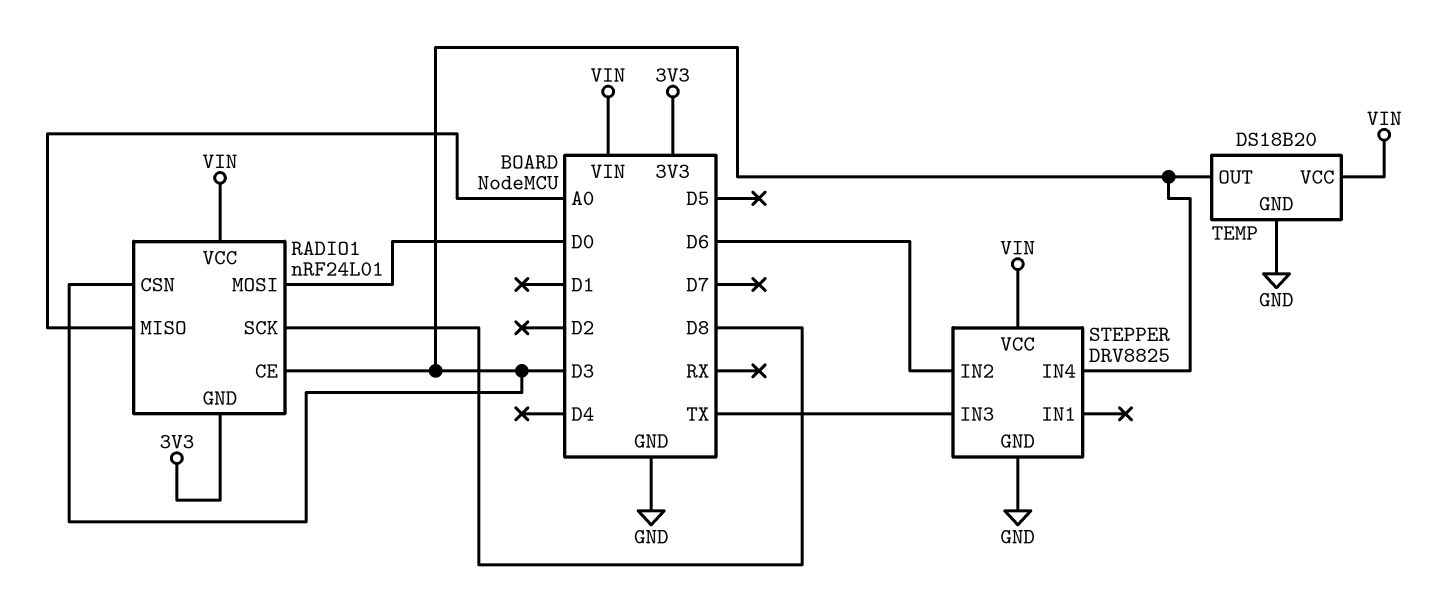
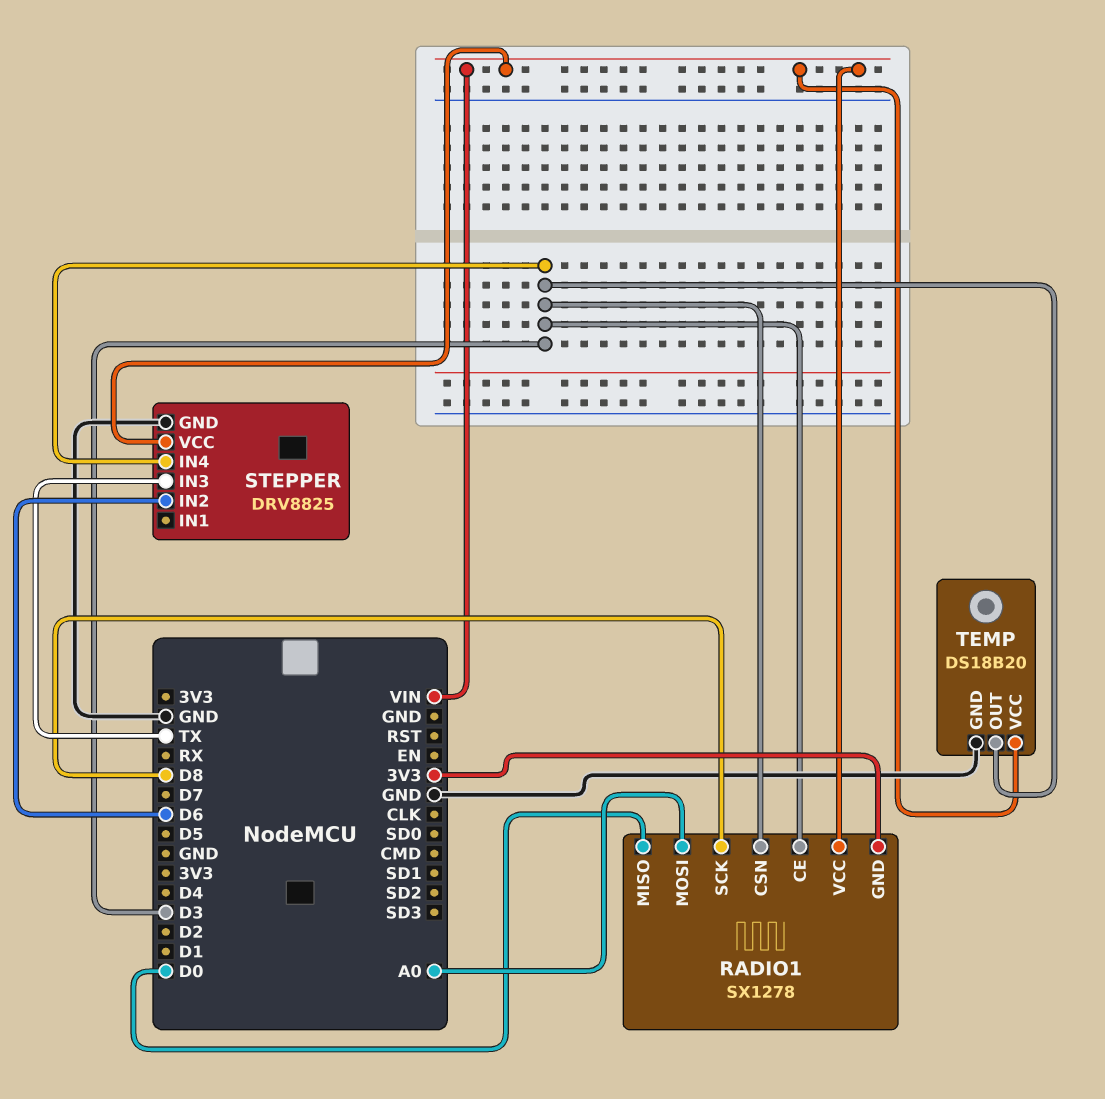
RADIO1: nRF24L01 -> SX1278
RADIO1 pin MISO: A0 -> D0
RADIO1 pin MOSI: D0 -> A0

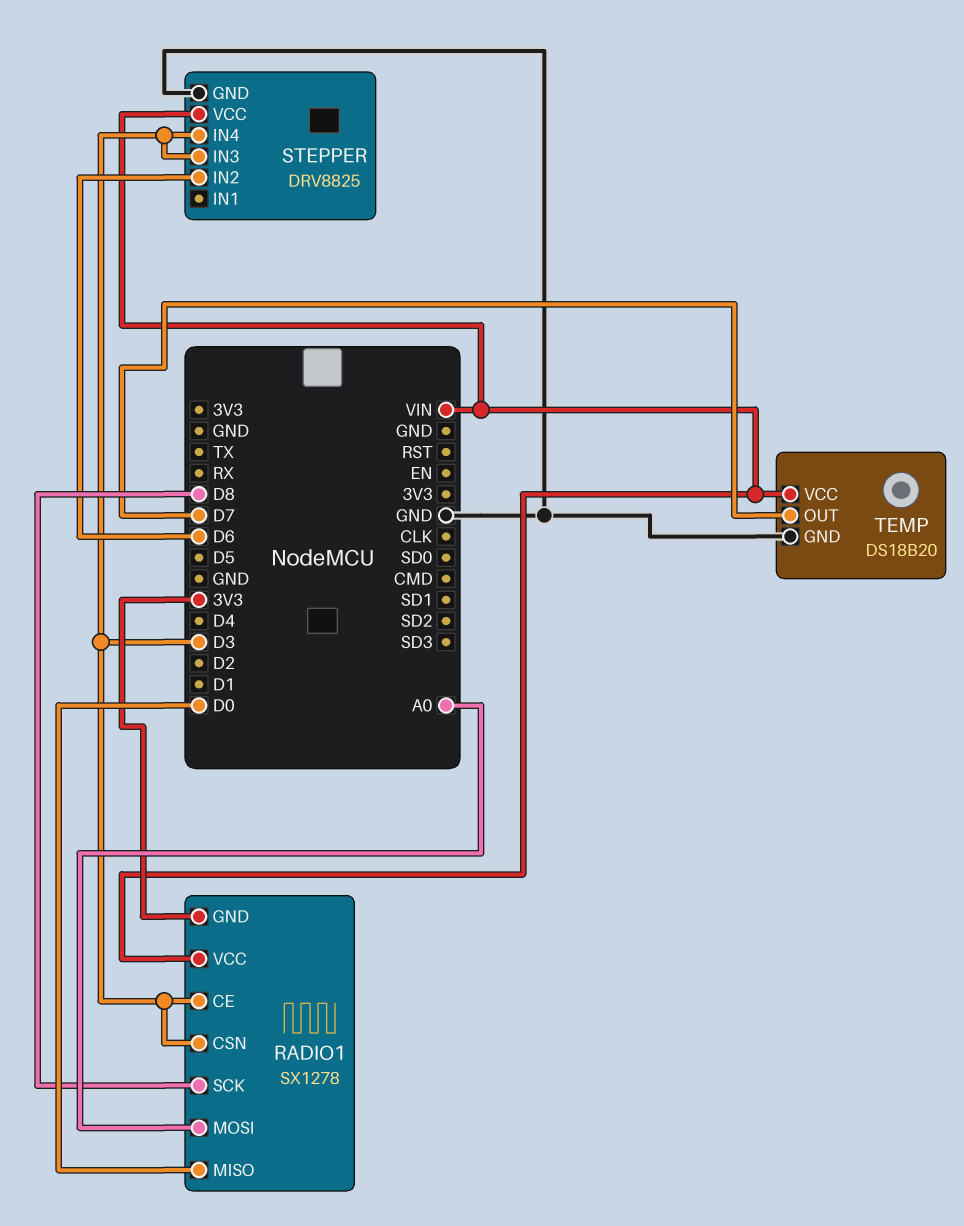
STEPPER pin IN3: TX -> D3
TEMP pin OUT: D3 -> D7

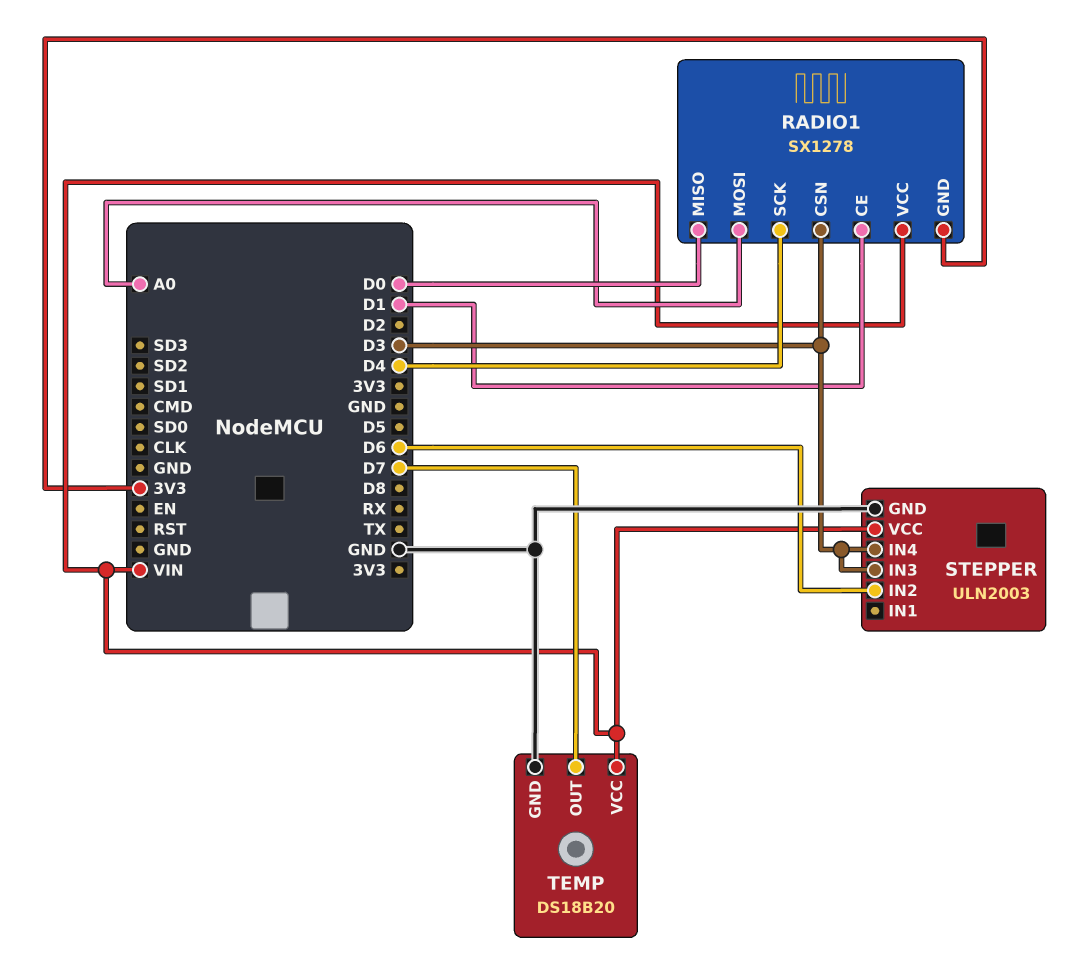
RADIO1 pin CE: D3 -> D1
RADIO1 pin SCK: D8 -> D4
STEPPER: DRV8825 -> ULN2003

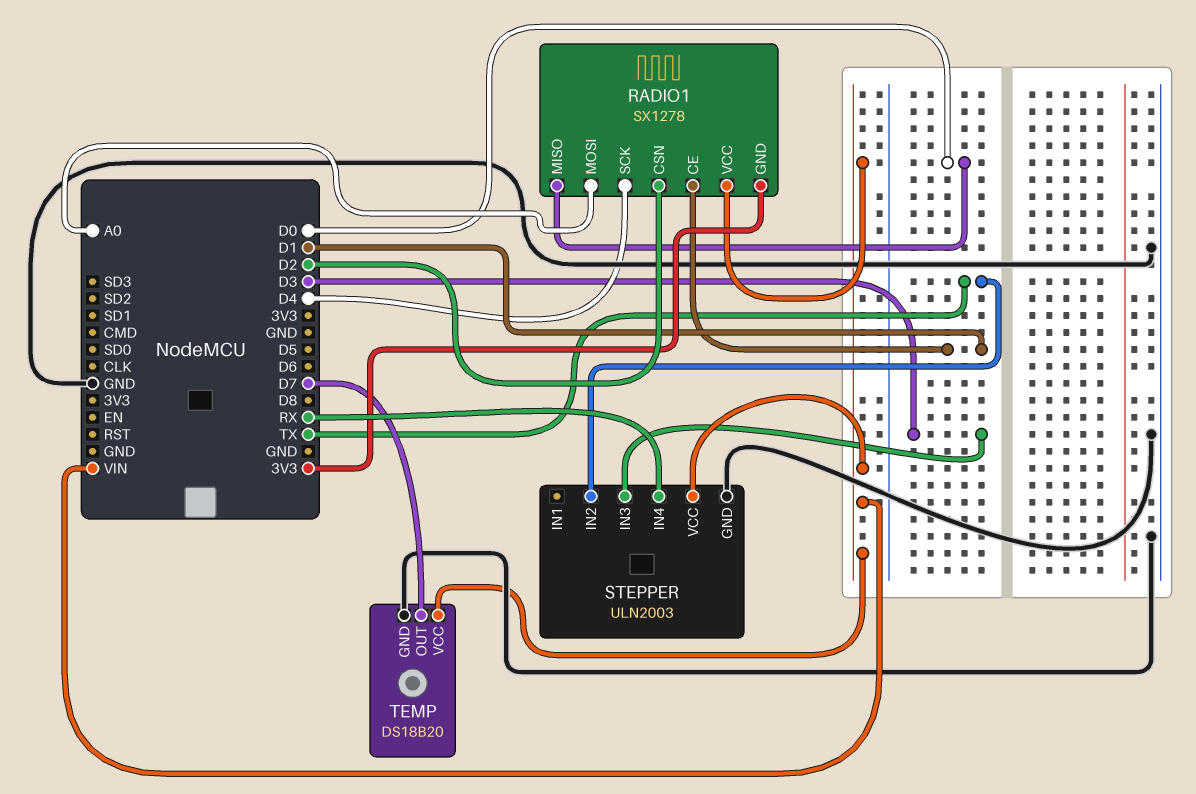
RADIO1 pin CSN: D3 -> D2
STEPPER pin IN2: D6 -> TX
STEPPER pin IN4: D3 -> RX

